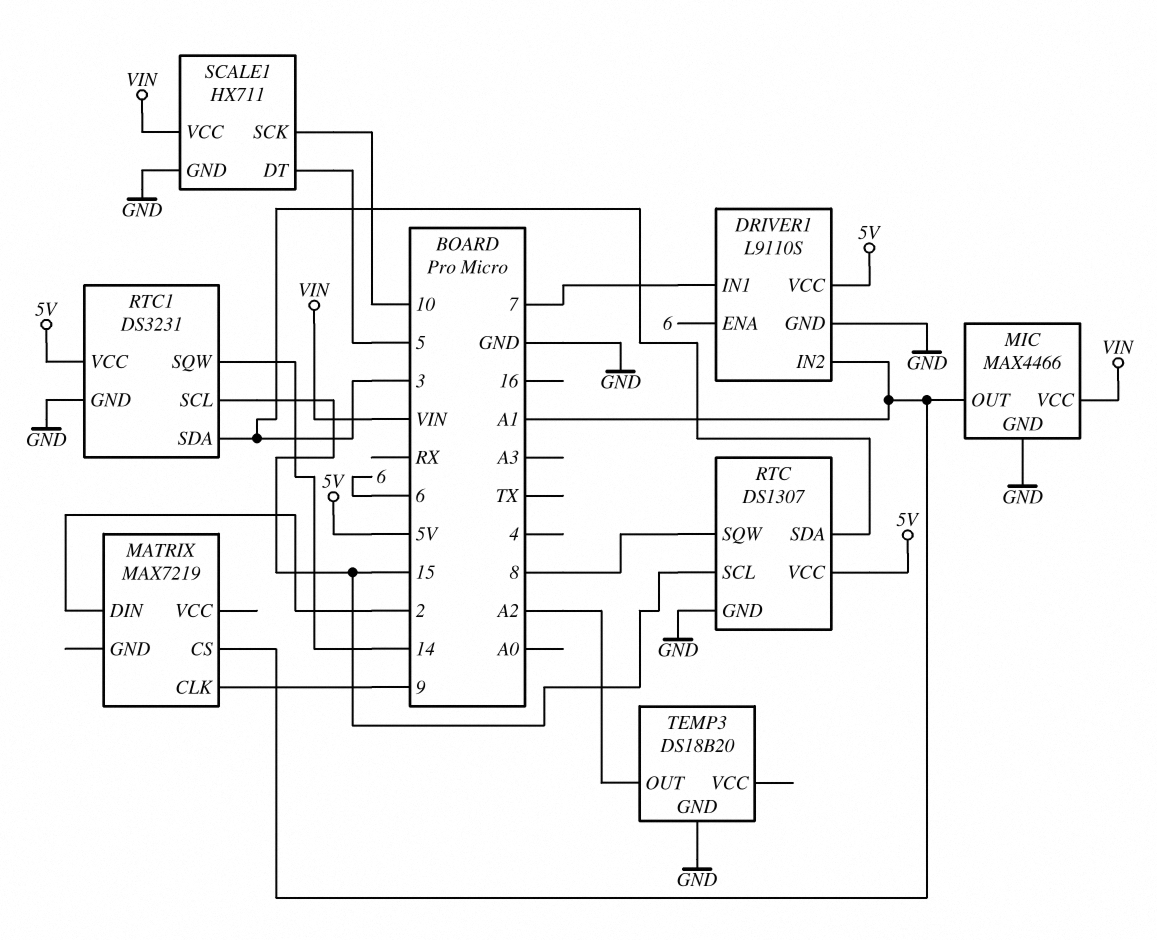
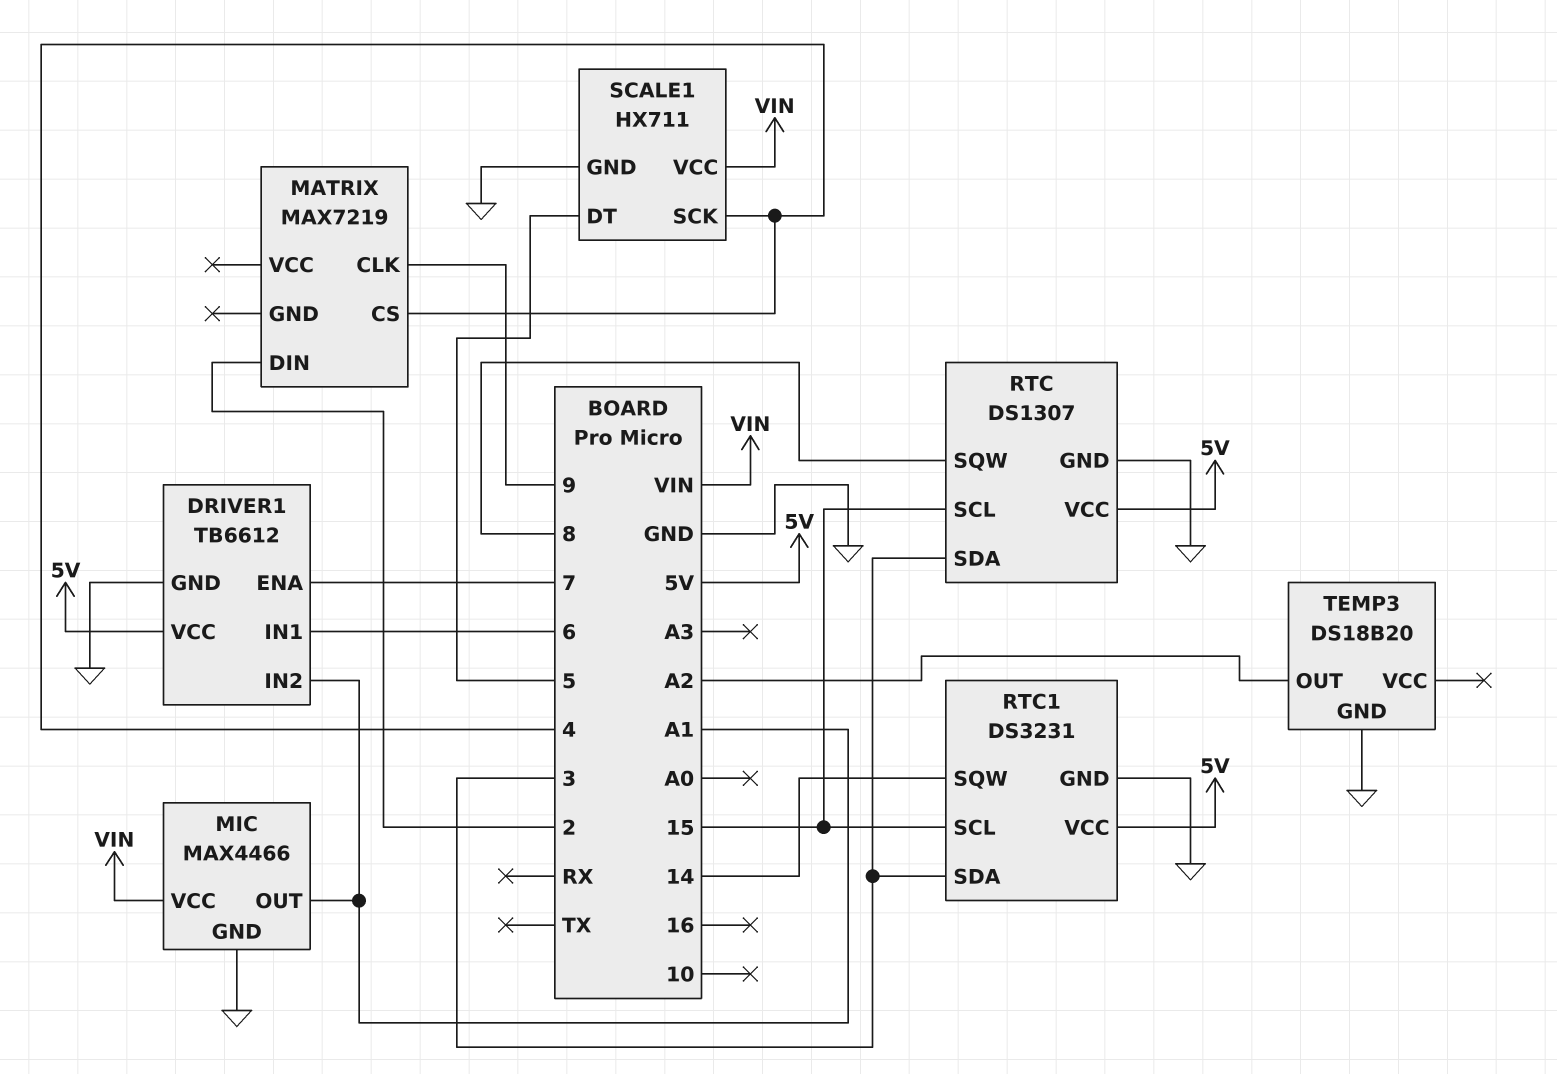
DRIVER1: L9110S -> TB6612
DRIVER1 pin ENA: 6 -> 7
DRIVER1 pin IN1: 7 -> 6
MATRIX pin CS: A1 -> 4
SCALE1 pin SCK: 10 -> 4

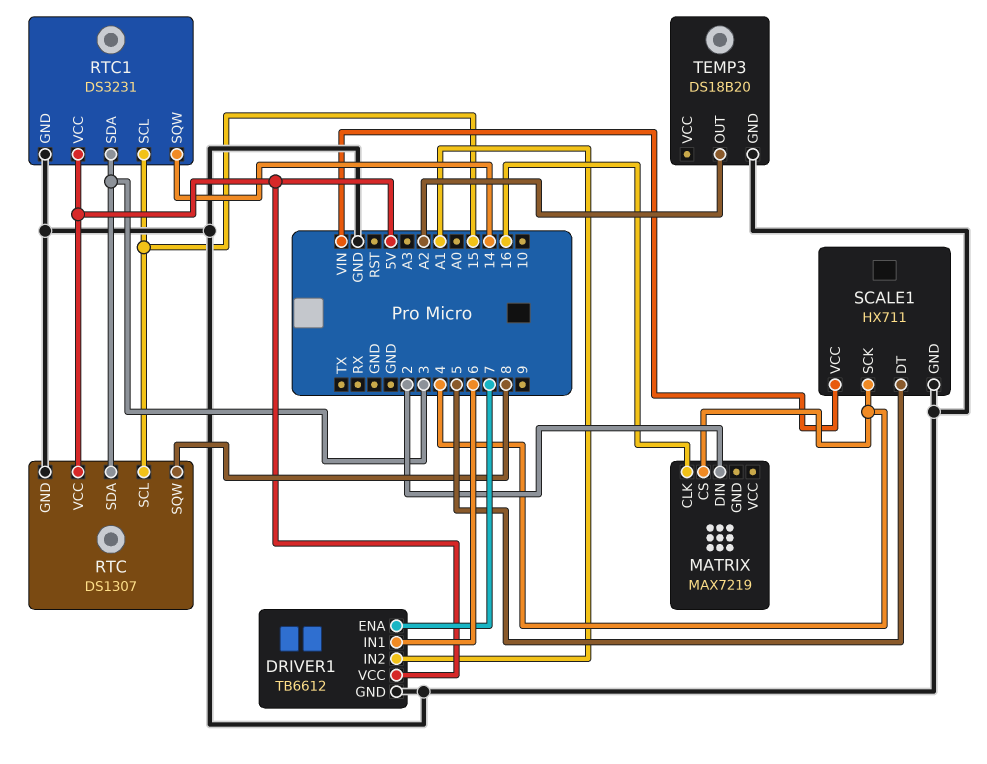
MATRIX pin CLK: 9 -> 16
MIC: MAX4466 -> none
MIC pin GND: GND -> none
MIC pin OUT: A1 -> none
MIC pin VCC: VIN -> none

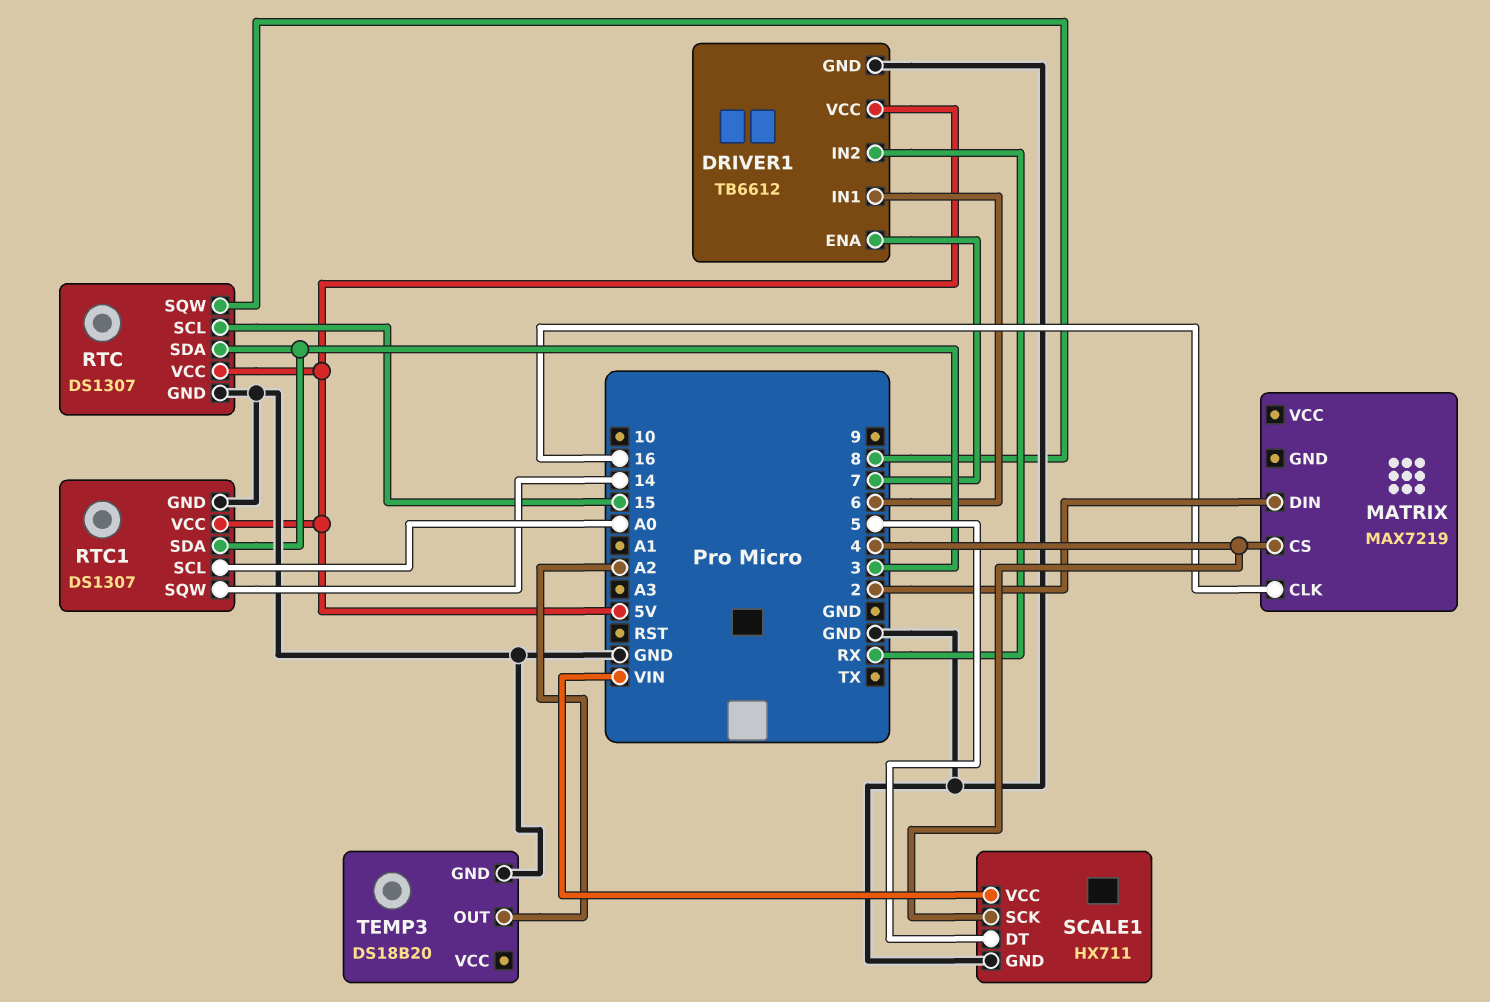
DRIVER1 pin IN2: A1 -> RX
RTC1: DS3231 -> DS1307
RTC1 pin SCL: 15 -> A0

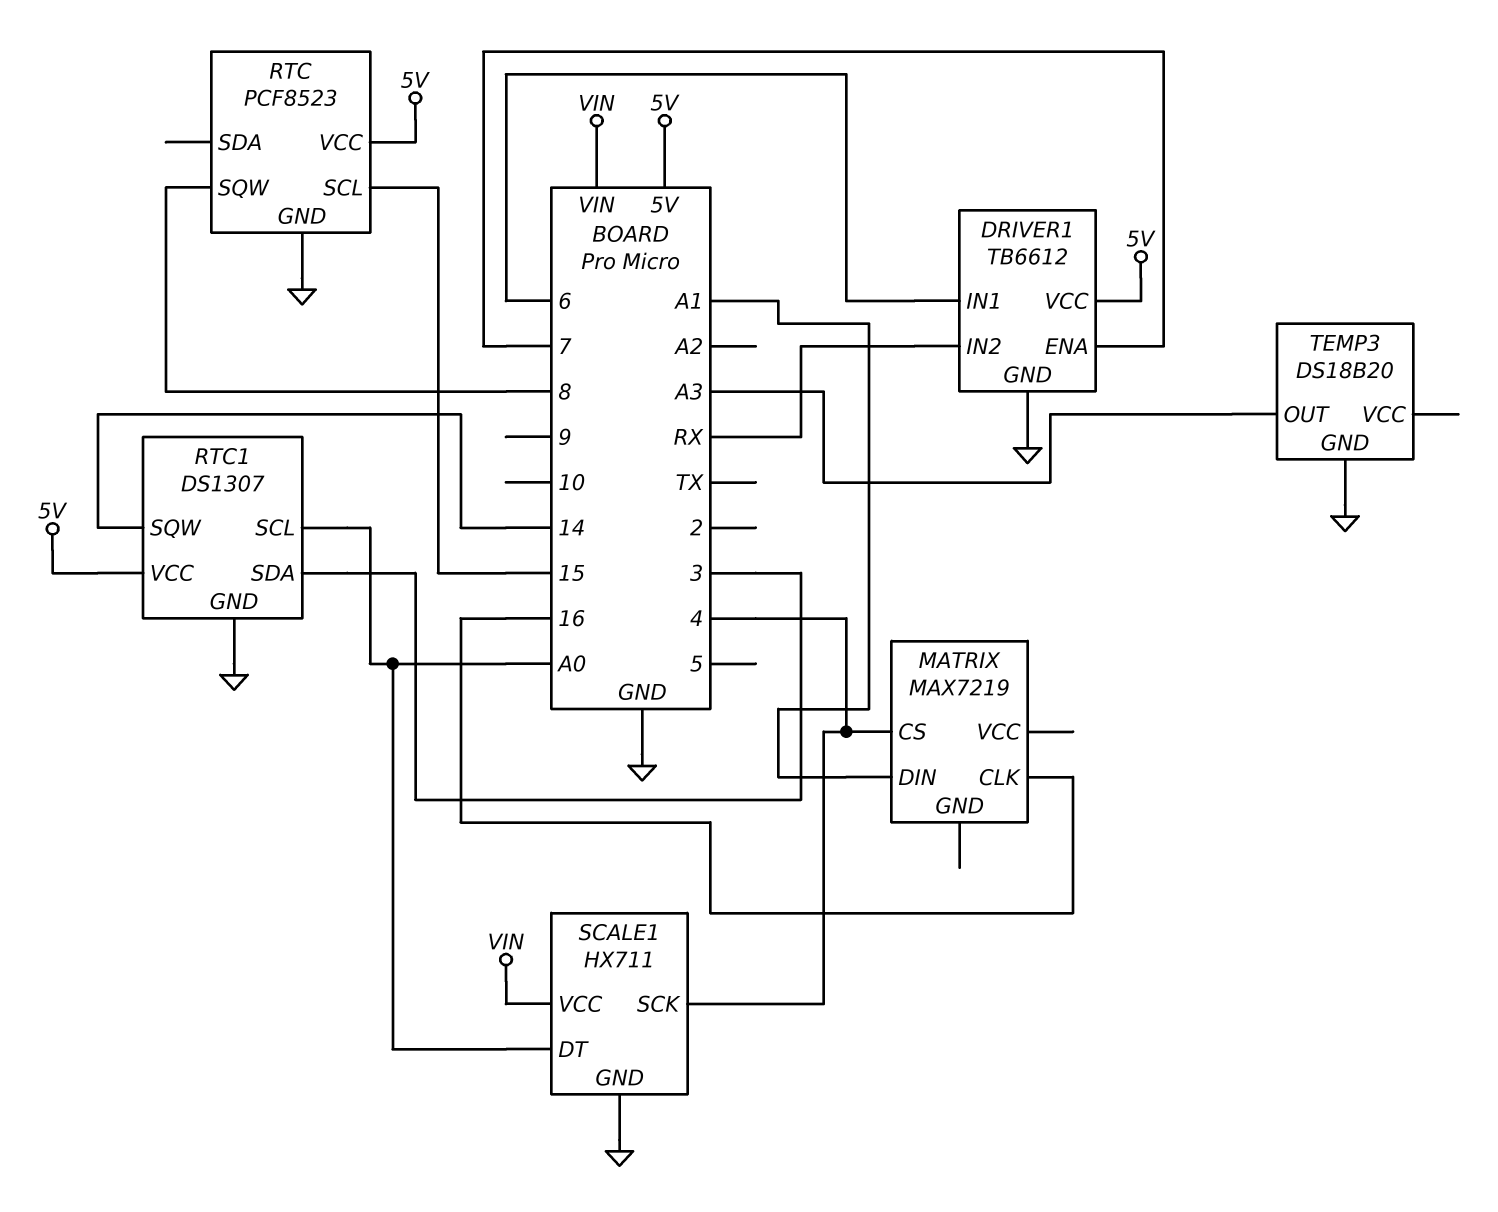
MATRIX pin DIN: 2 -> A1
RTC: DS1307 -> PCF8523
RTC pin SDA: 3 -> none
SCALE1 pin DT: 5 -> A0
TEMP3 pin OUT: A2 -> A3

